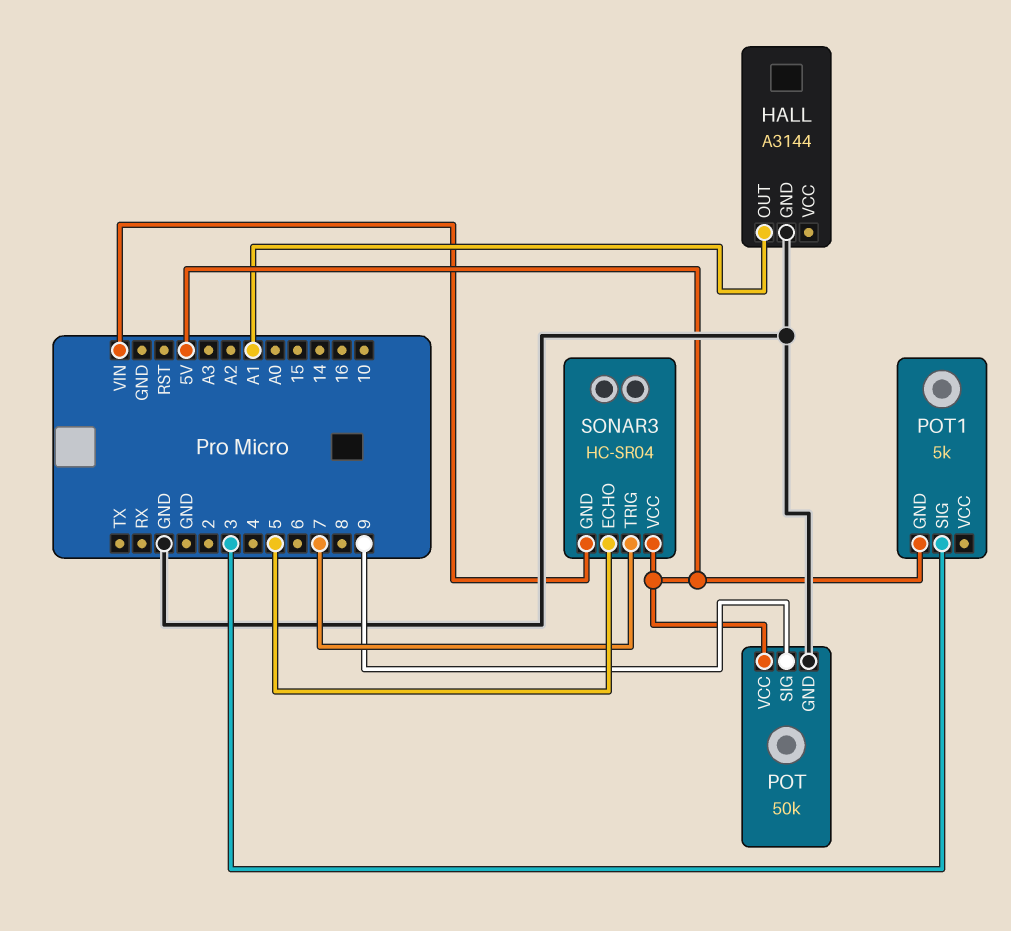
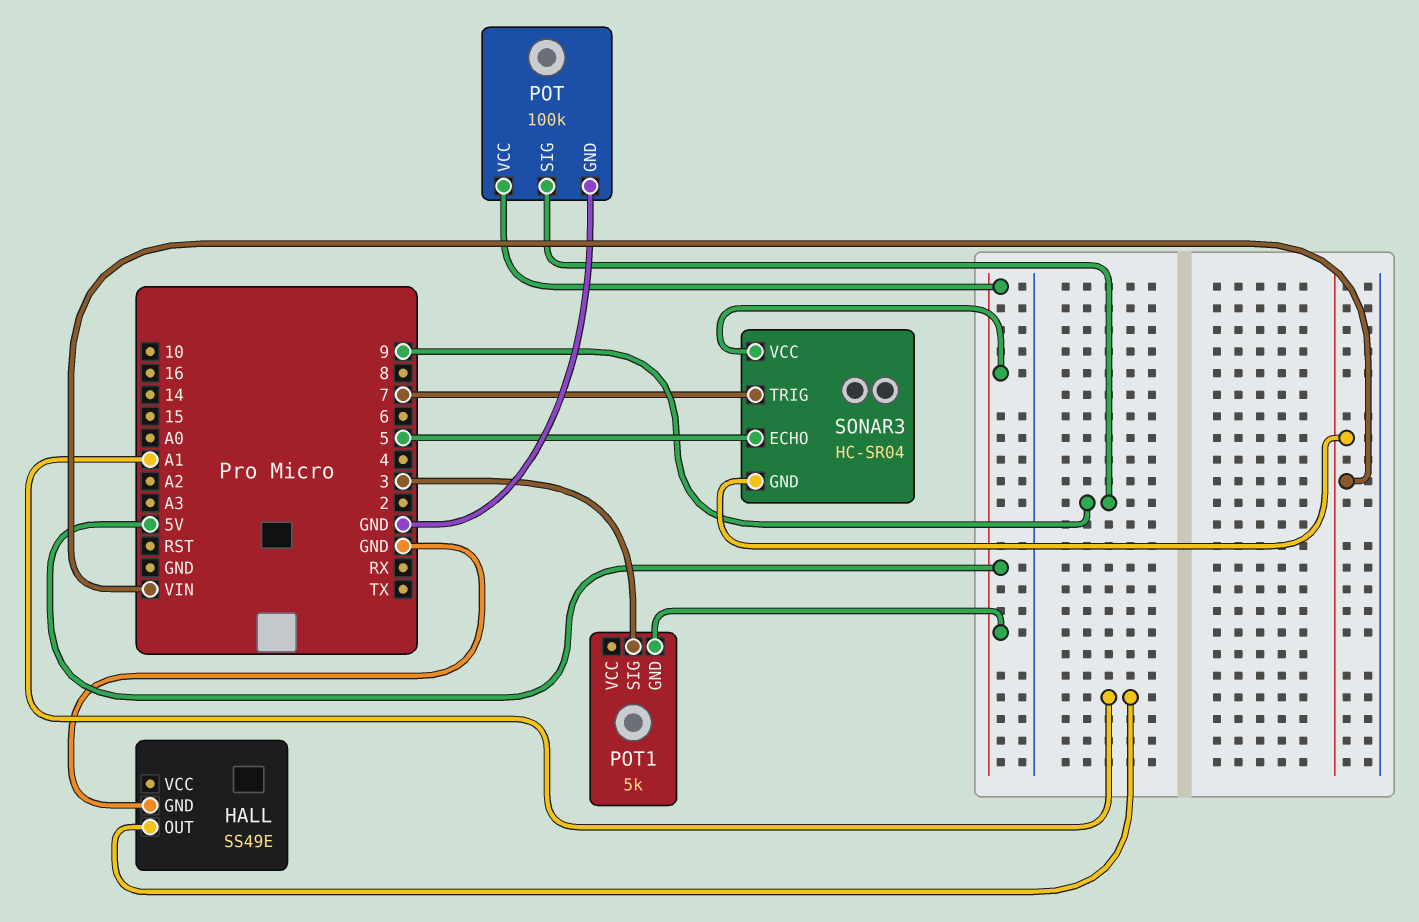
HALL: A3144 -> SS49E
POT: 50k -> 100k

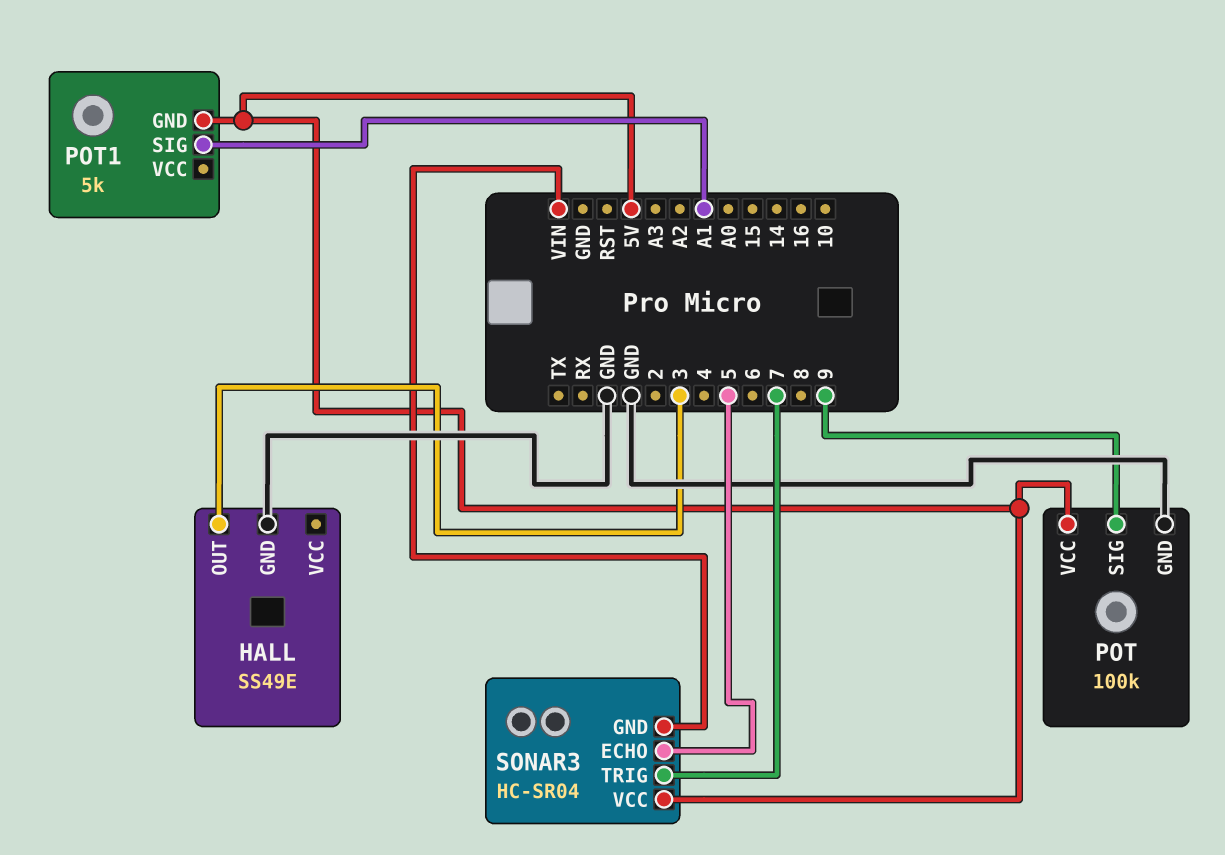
HALL pin OUT: A1 -> 3
POT1 pin SIG: 3 -> A1

